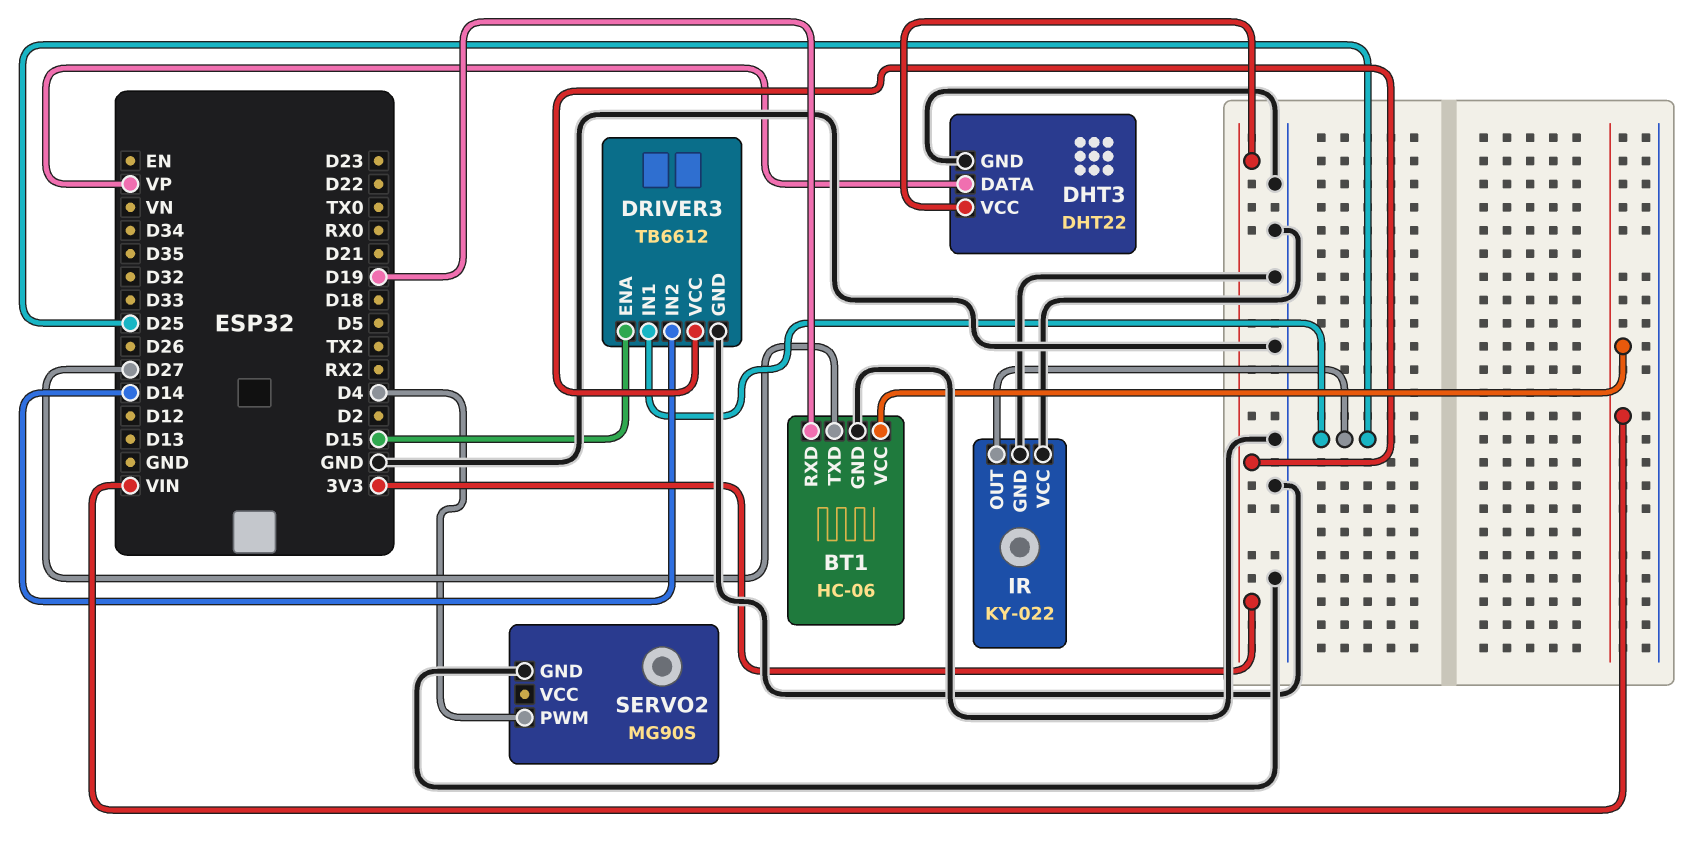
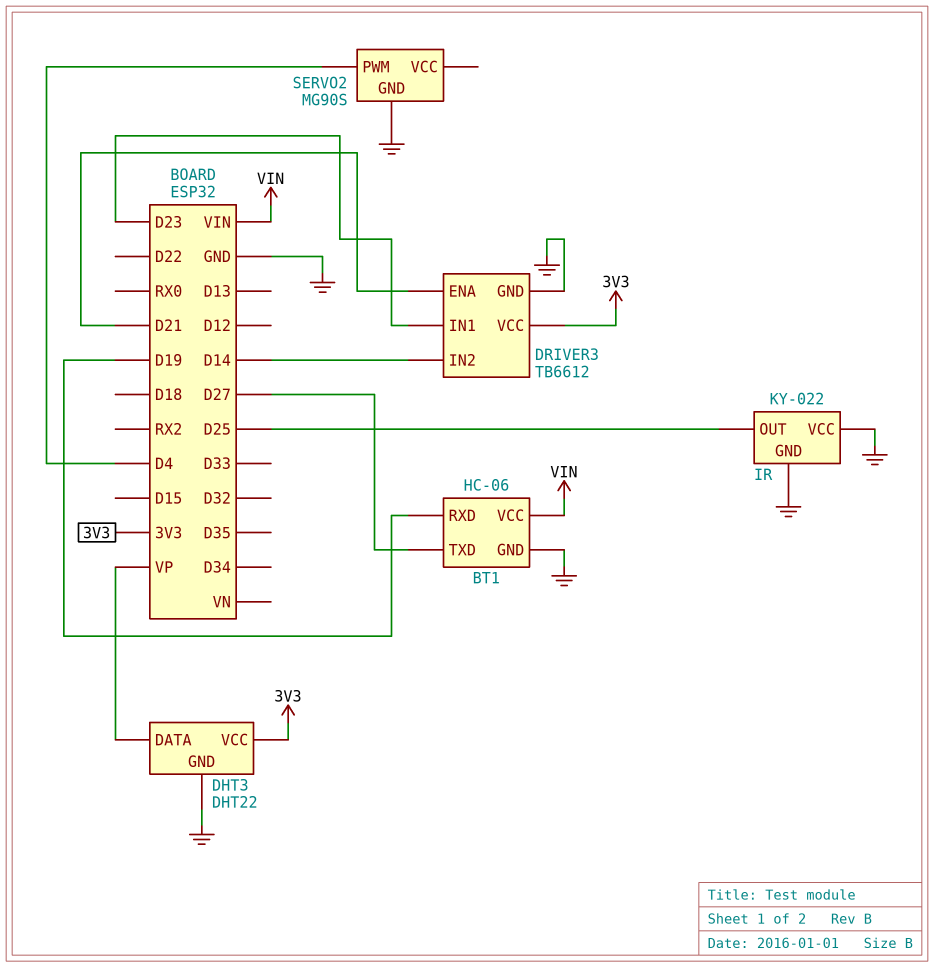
DRIVER3 pin ENA: D15 -> D21
DRIVER3 pin IN1: D25 -> D23

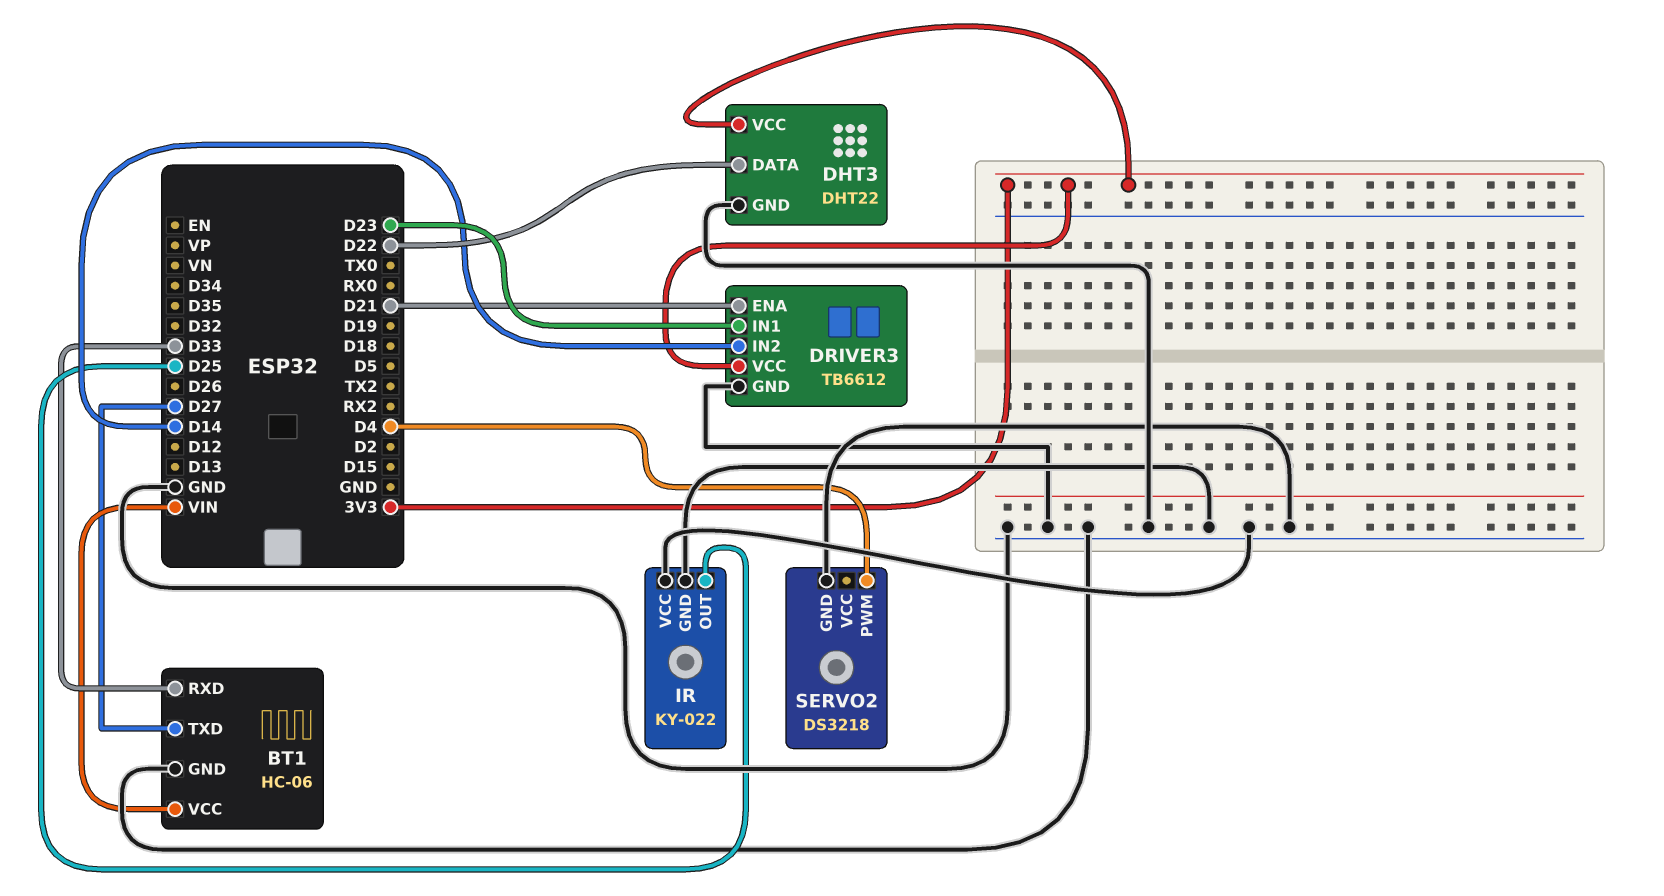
BT1 pin RXD: D19 -> D33
DHT3 pin DATA: VP -> D22
SERVO2: MG90S -> DS3218

